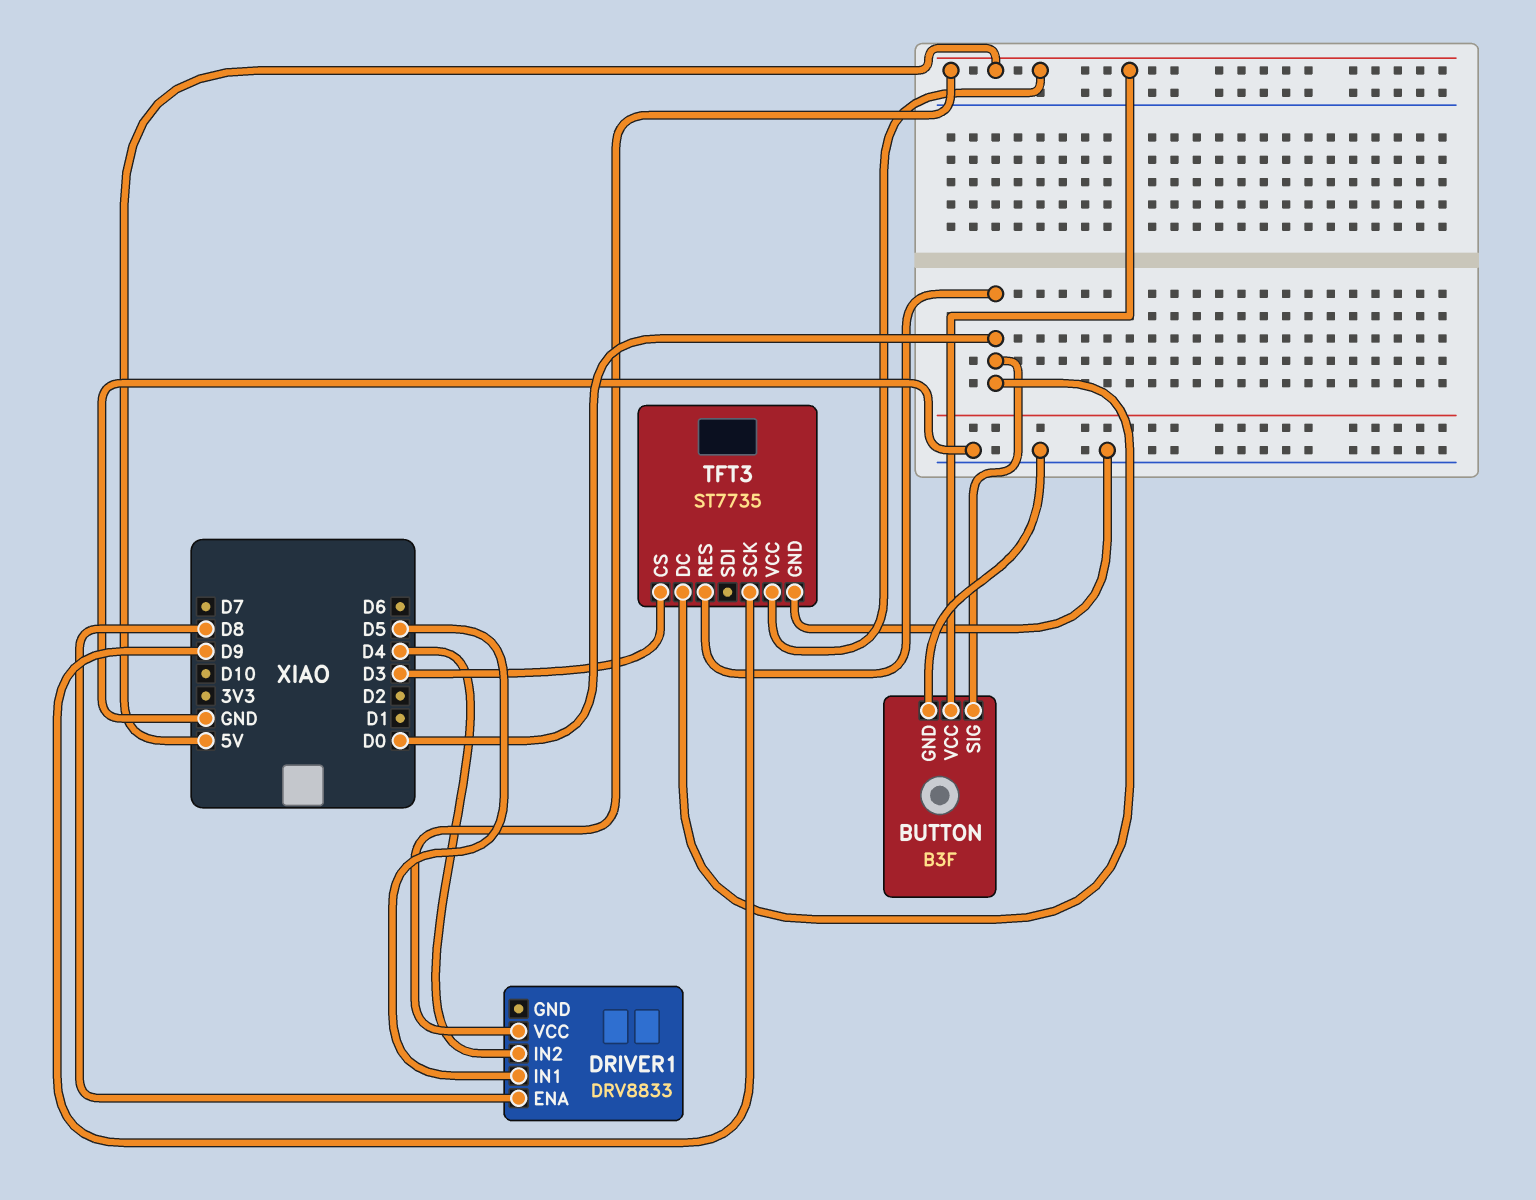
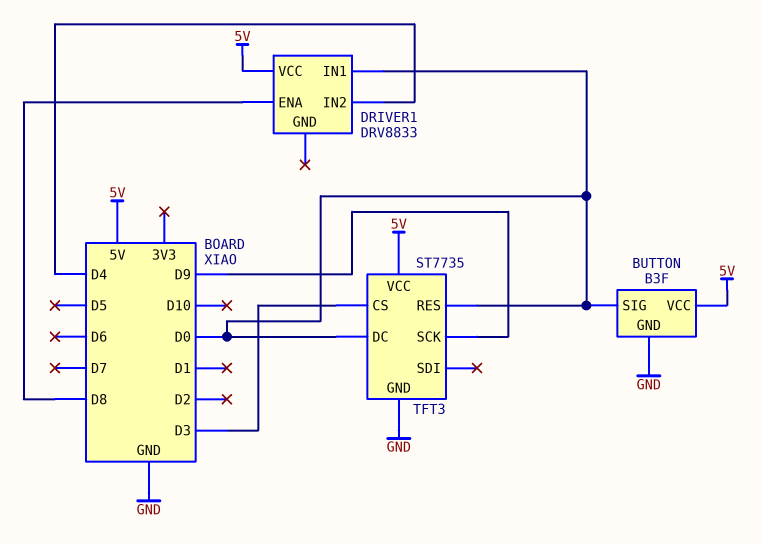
DRIVER1 pin IN1: D5 -> D0

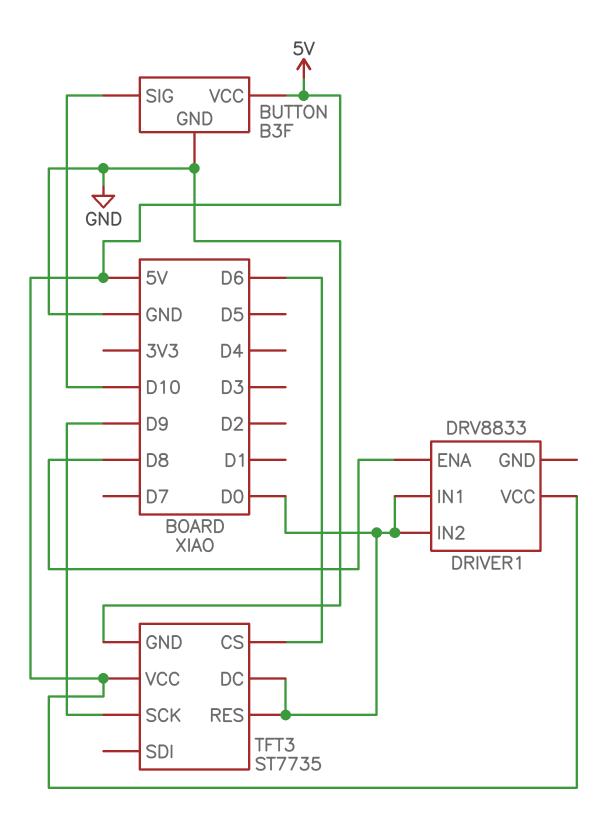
BUTTON pin SIG: D0 -> D10
DRIVER1 pin IN2: D4 -> D0
TFT3 pin CS: D3 -> D6

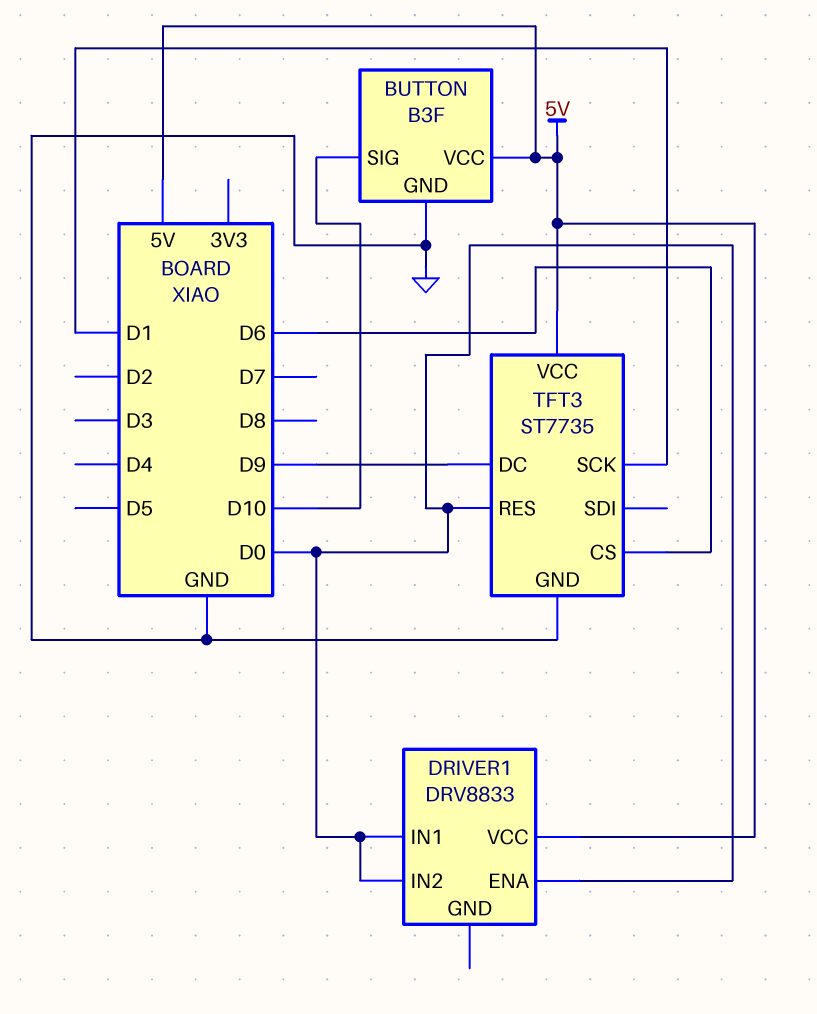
DRIVER1 pin ENA: D8 -> D0
TFT3 pin DC: D0 -> D9
TFT3 pin SCK: D9 -> D1

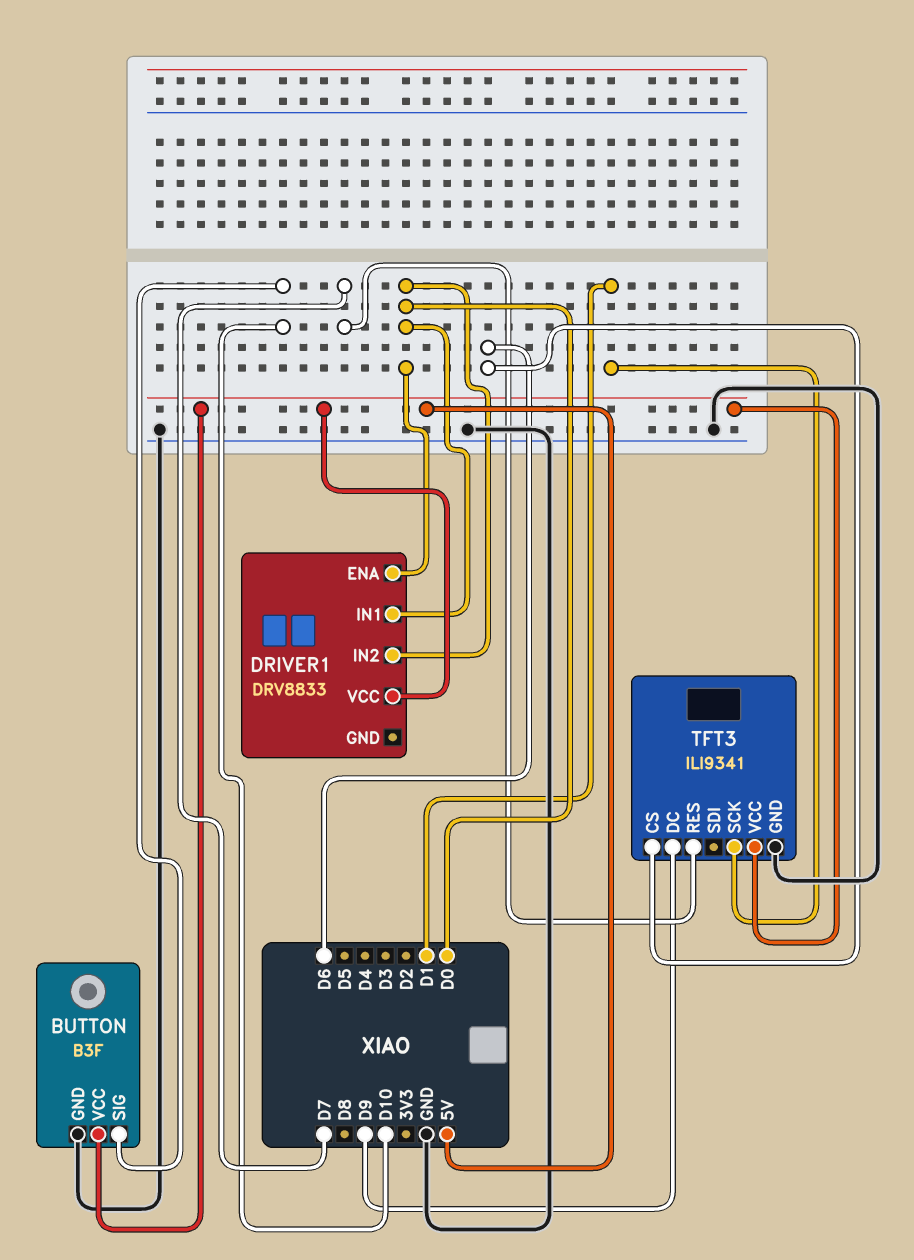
TFT3: ST7735 -> ILI9341
TFT3 pin RES: D0 -> D7

